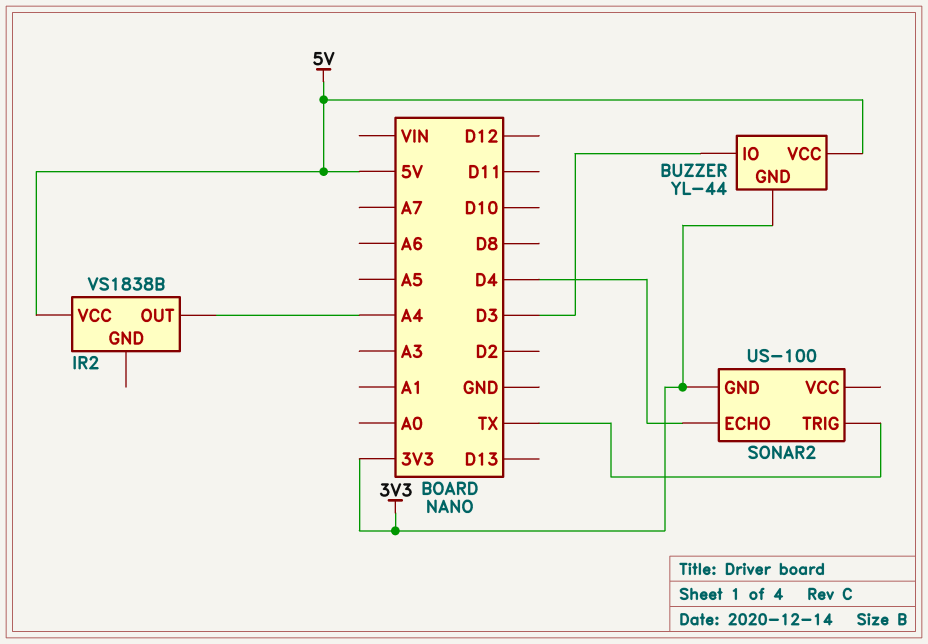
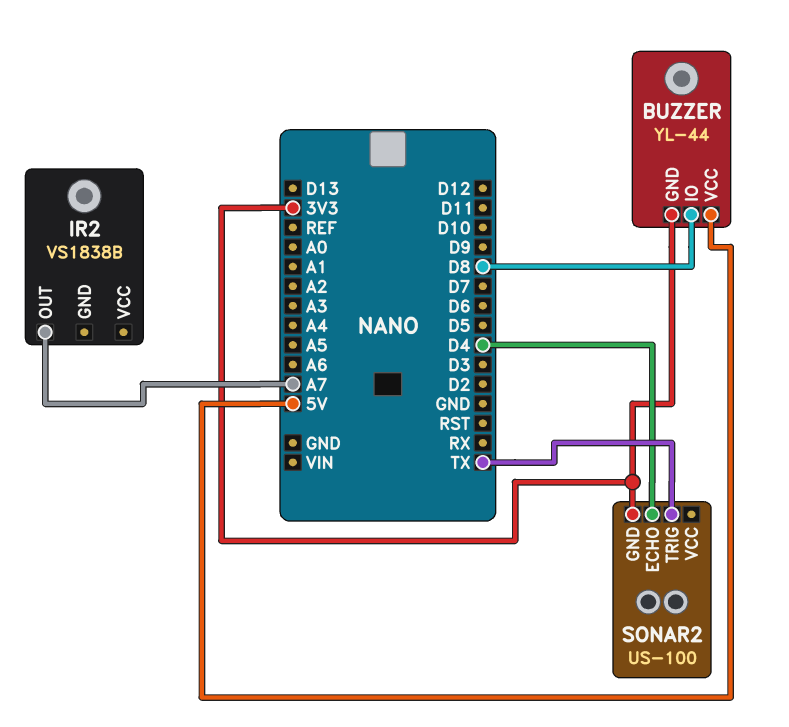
BUZZER pin IO: D3 -> D8
IR2 pin OUT: A4 -> A7
IR2 pin VCC: 5V -> none

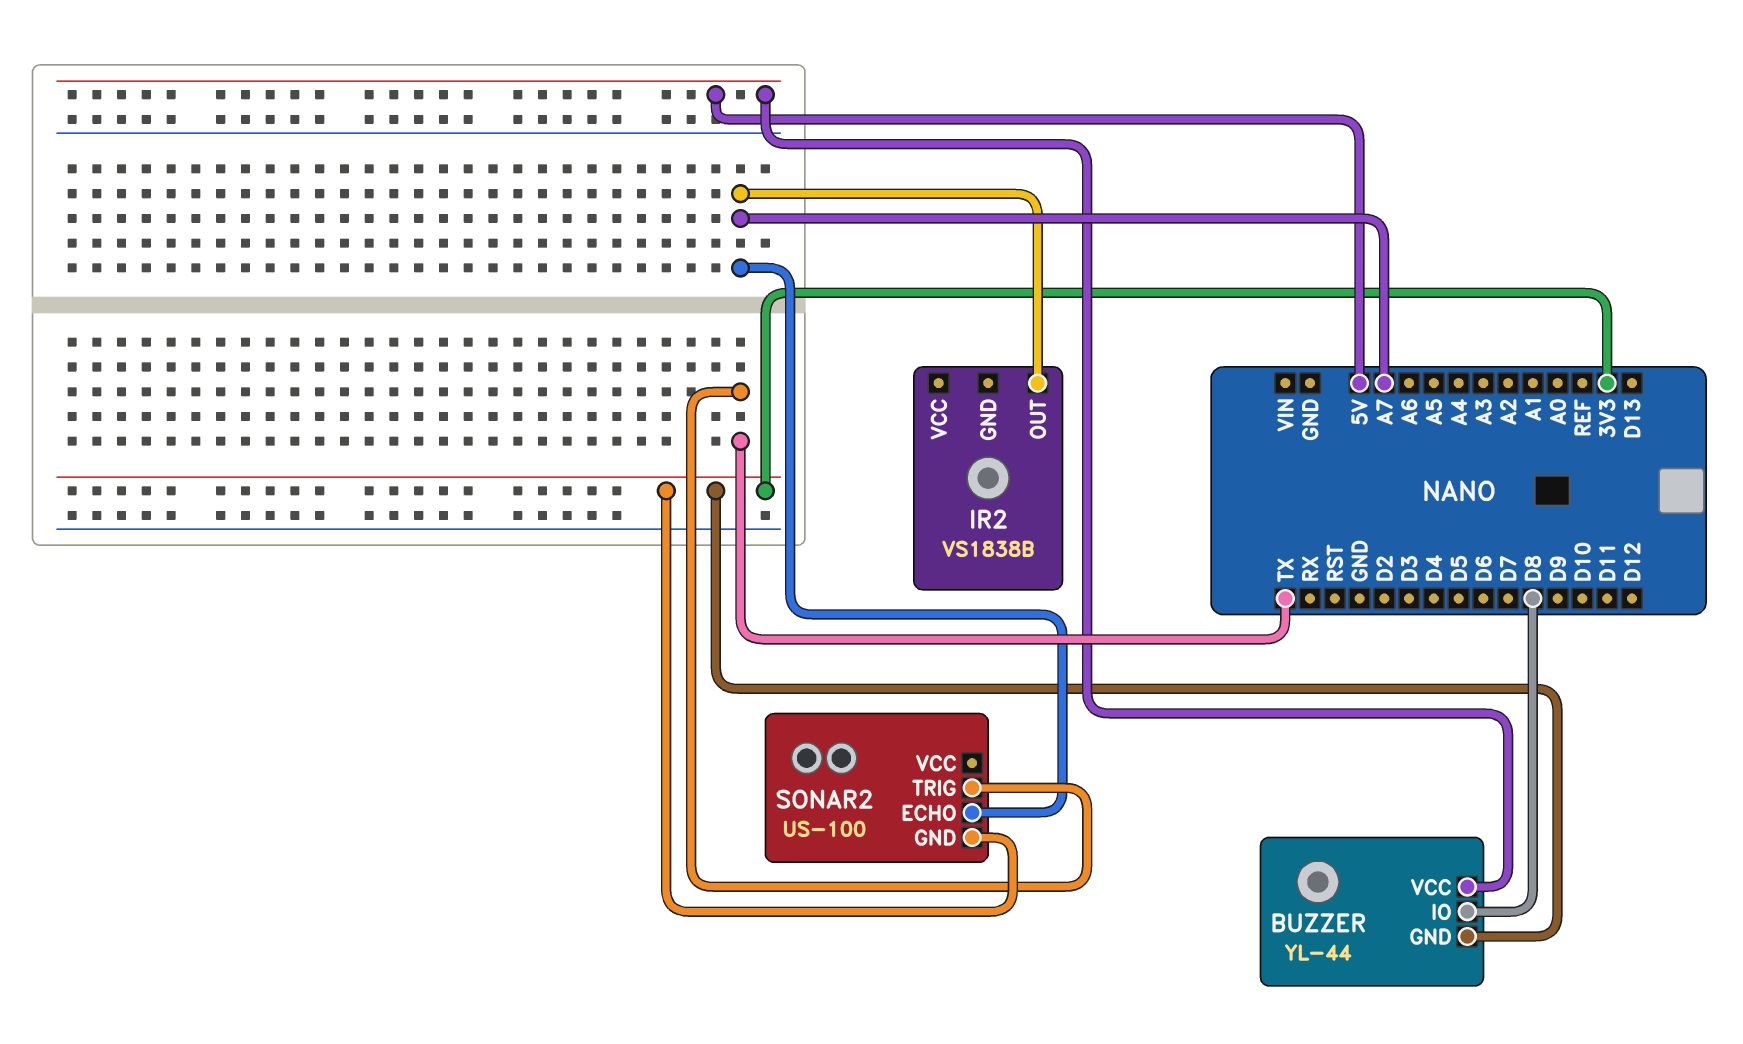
SONAR2 pin ECHO: D4 -> A7

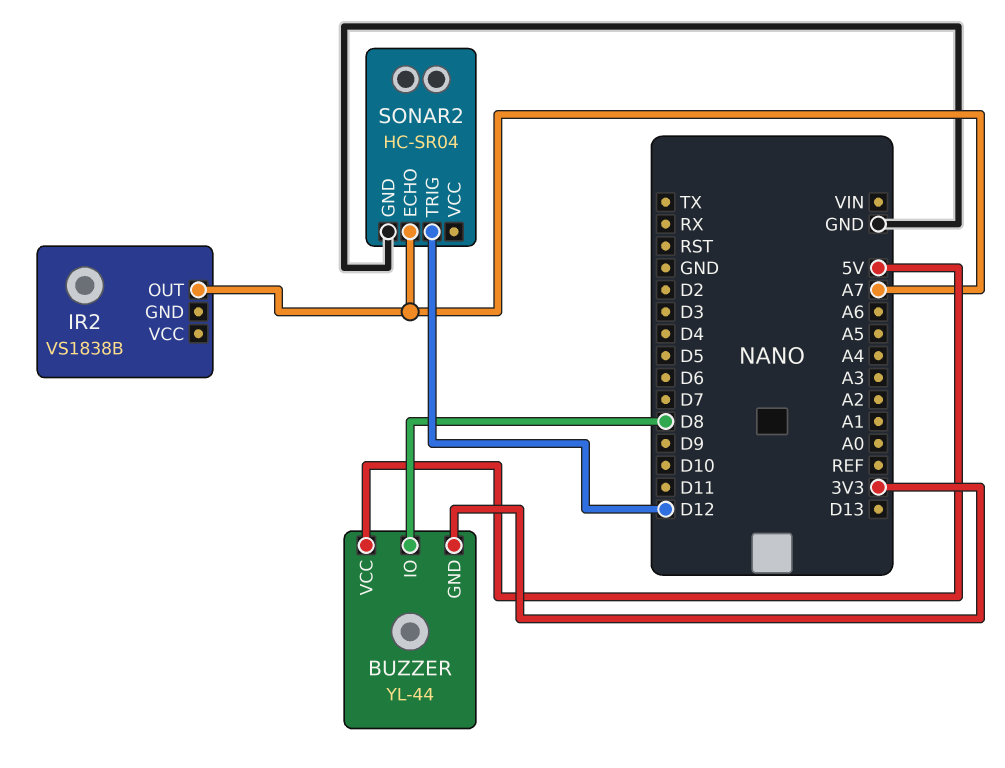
SONAR2: US-100 -> HC-SR04
SONAR2 pin GND: 3V3 -> GND
SONAR2 pin TRIG: TX -> D12

